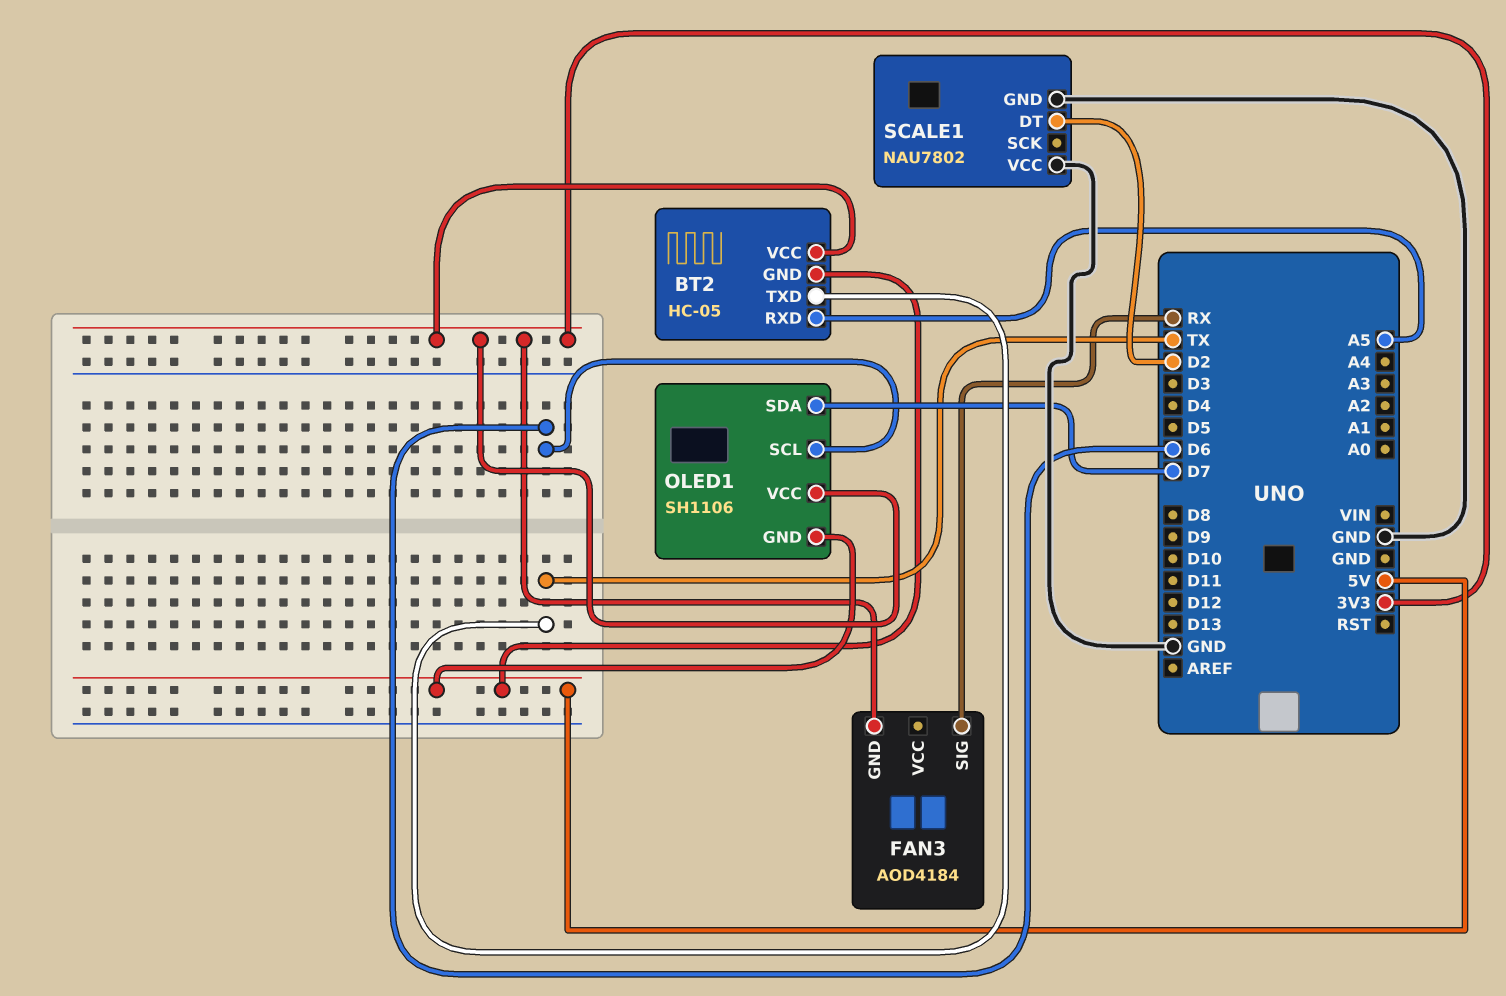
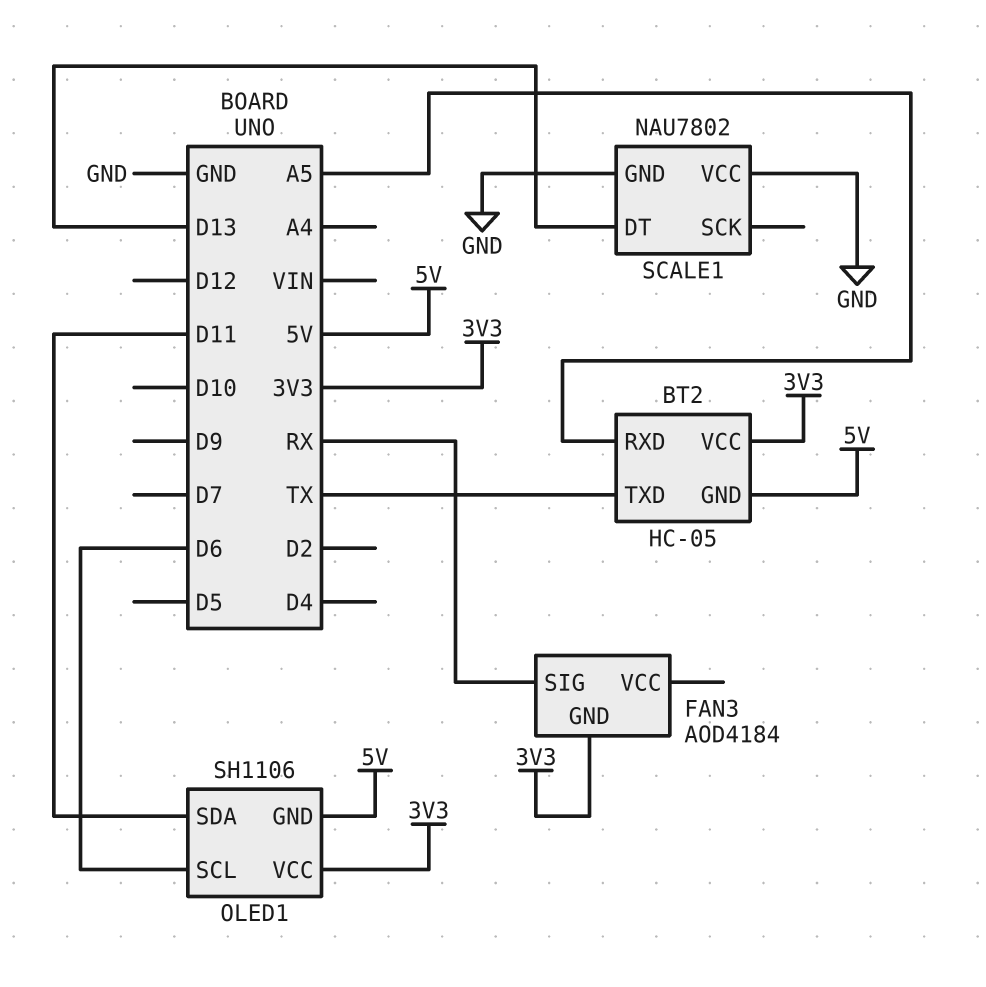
OLED1 pin SDA: D7 -> D11
SCALE1 pin DT: D2 -> D13

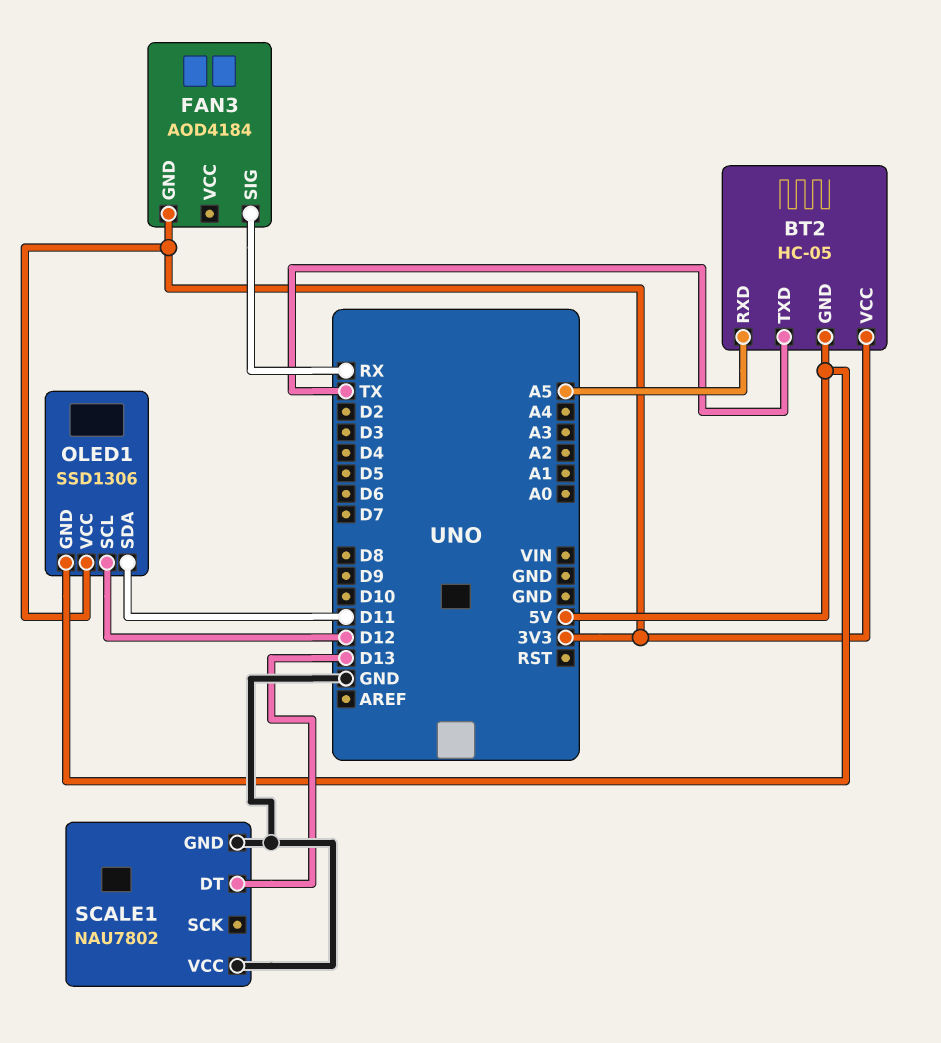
OLED1: SH1106 -> SSD1306
OLED1 pin SCL: D6 -> D12

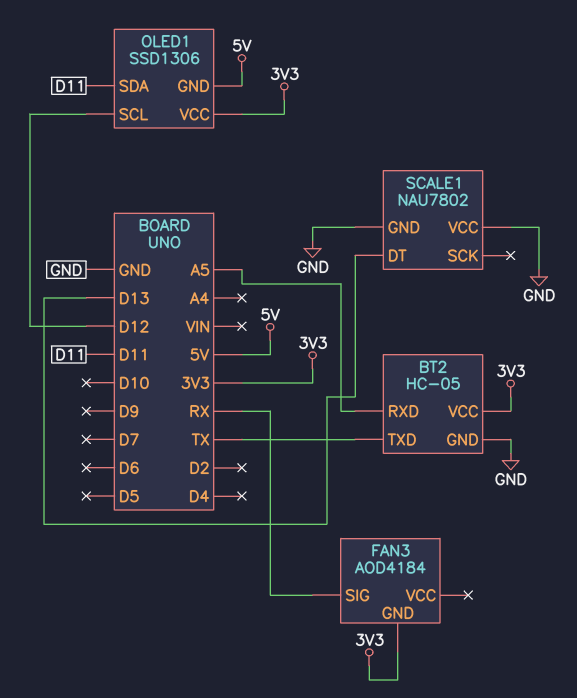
BT2 pin GND: 5V -> GND

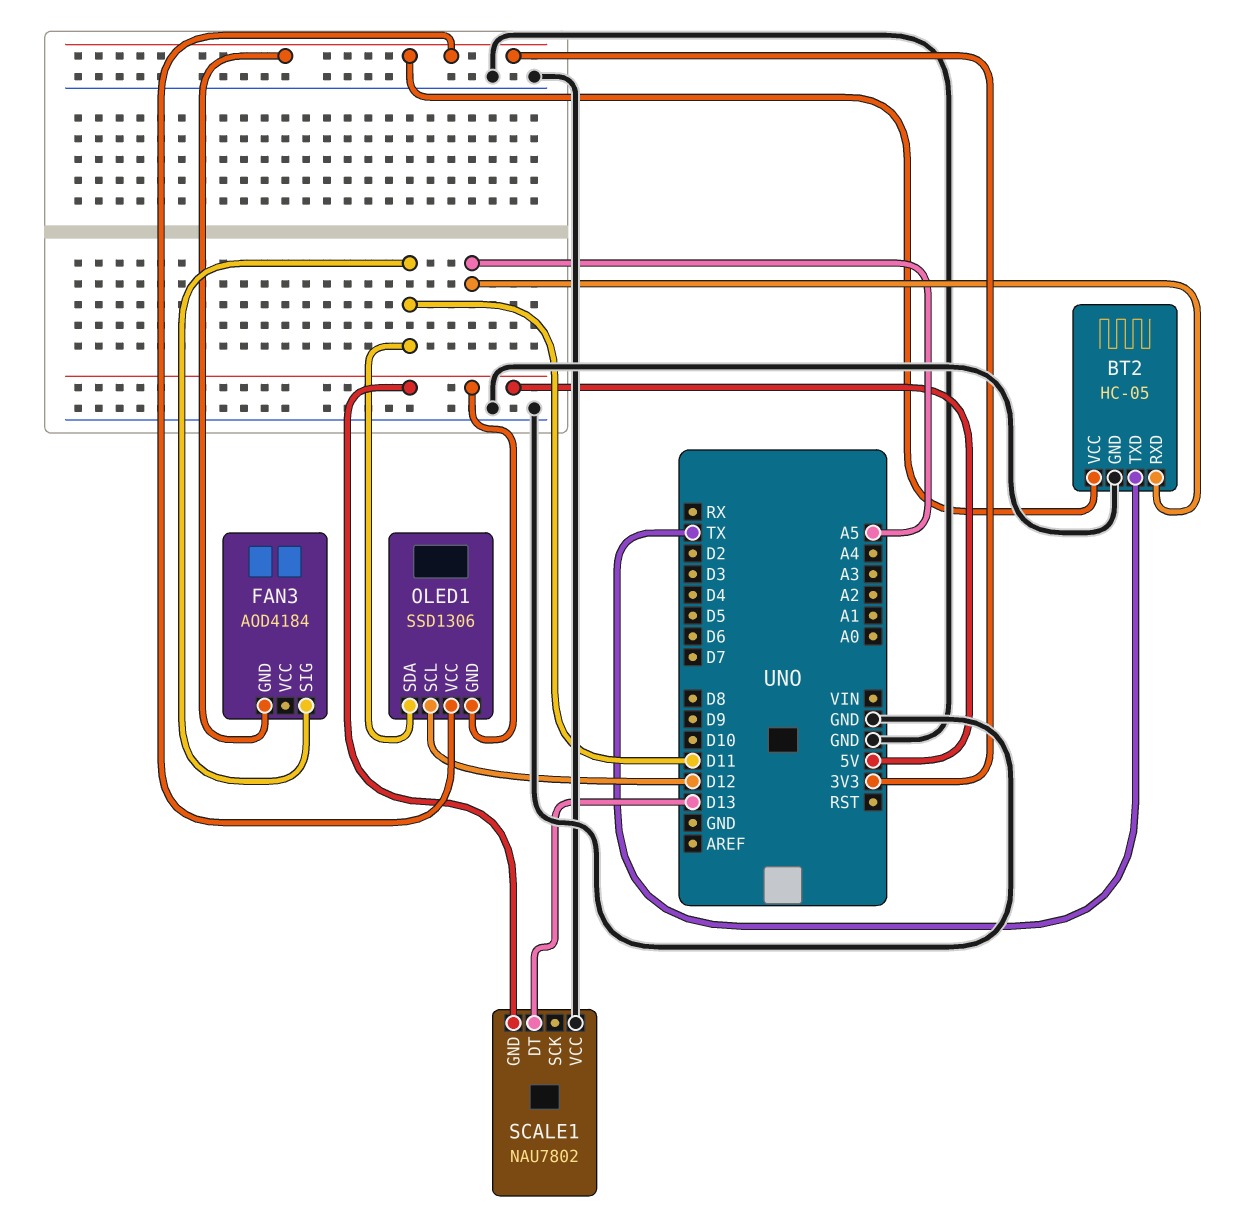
FAN3 pin SIG: RX -> D11
SCALE1 pin GND: GND -> 5V

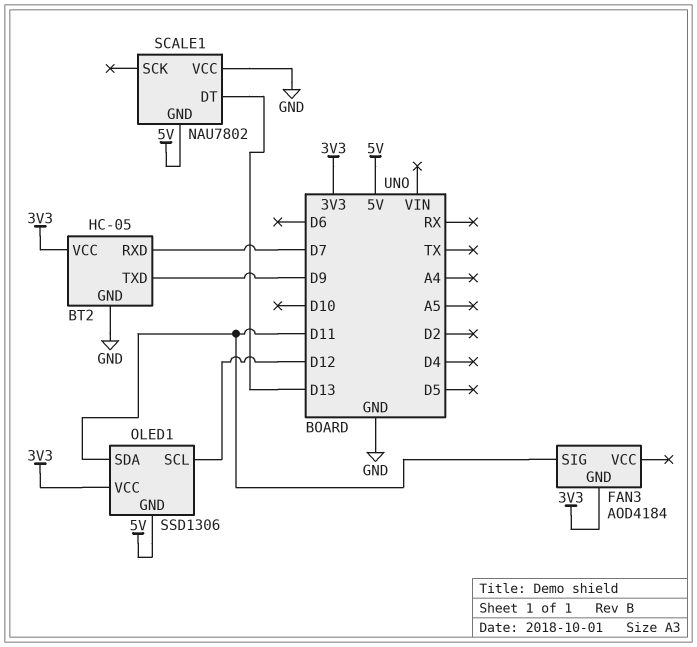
BT2 pin RXD: A5 -> D7
BT2 pin TXD: TX -> D9

